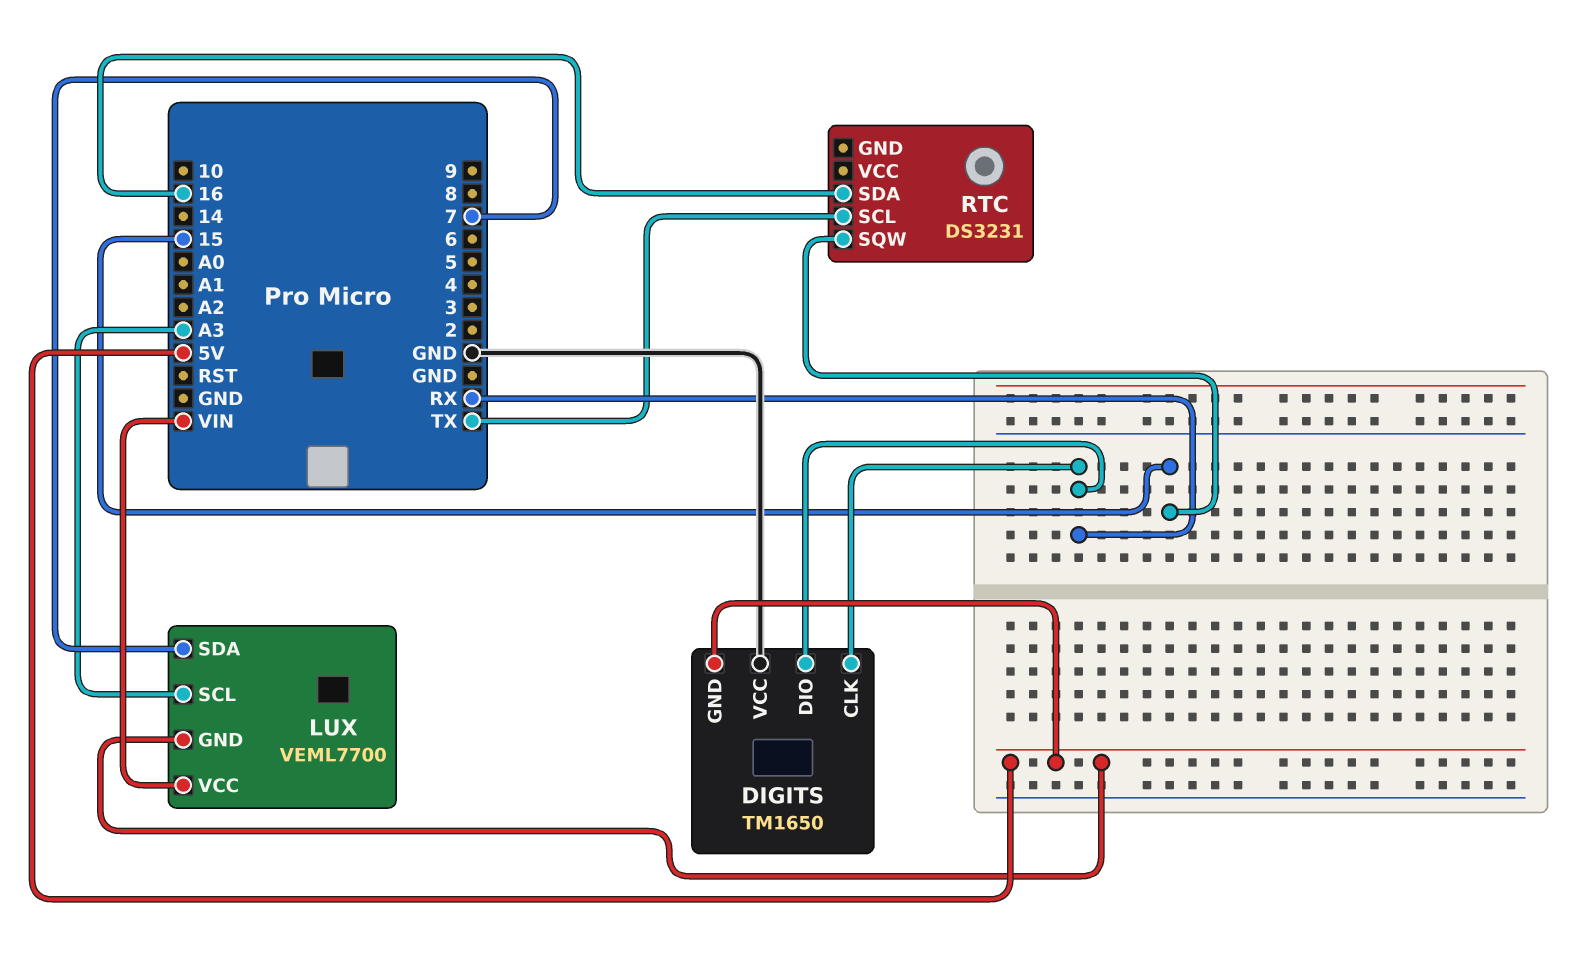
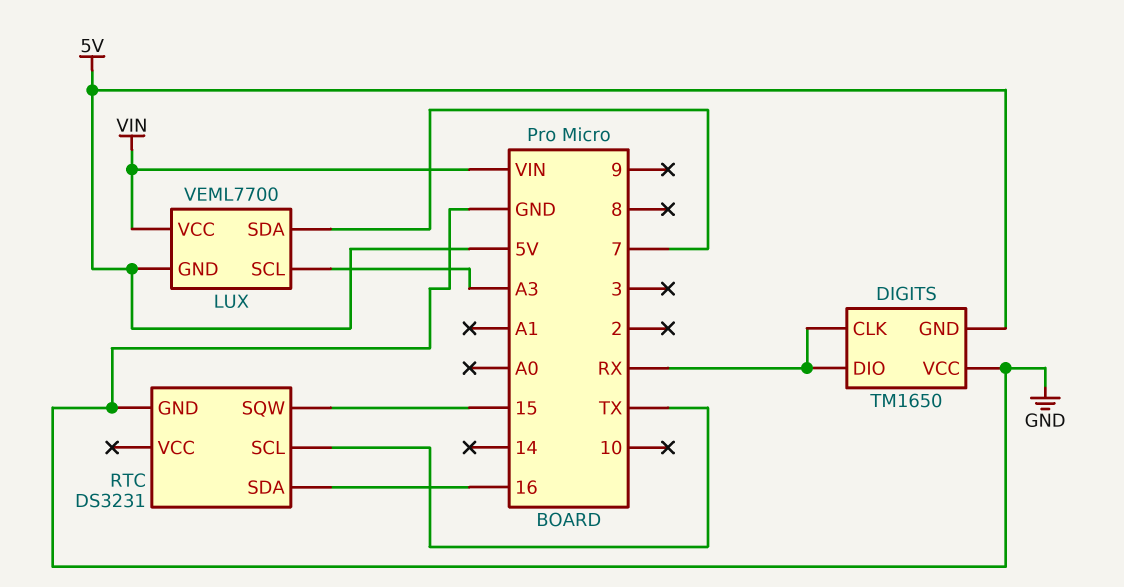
RTC pin GND: none -> GND

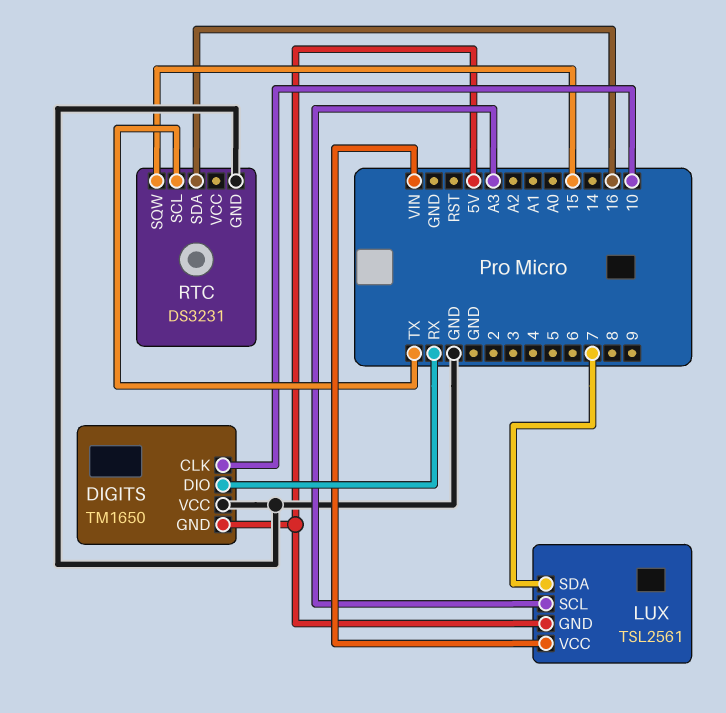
DIGITS pin CLK: RX -> 10
LUX: VEML7700 -> TSL2561

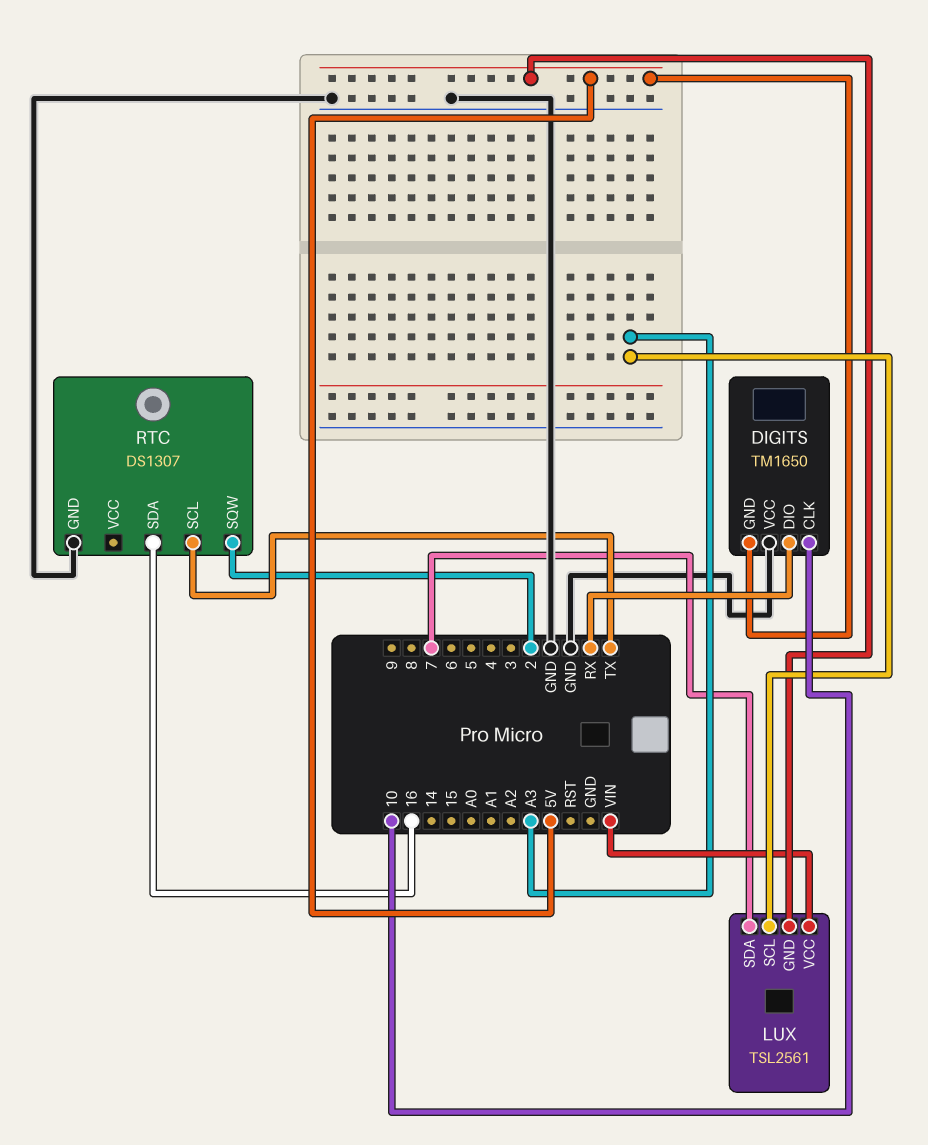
RTC: DS3231 -> DS1307
RTC pin SQW: 15 -> 2

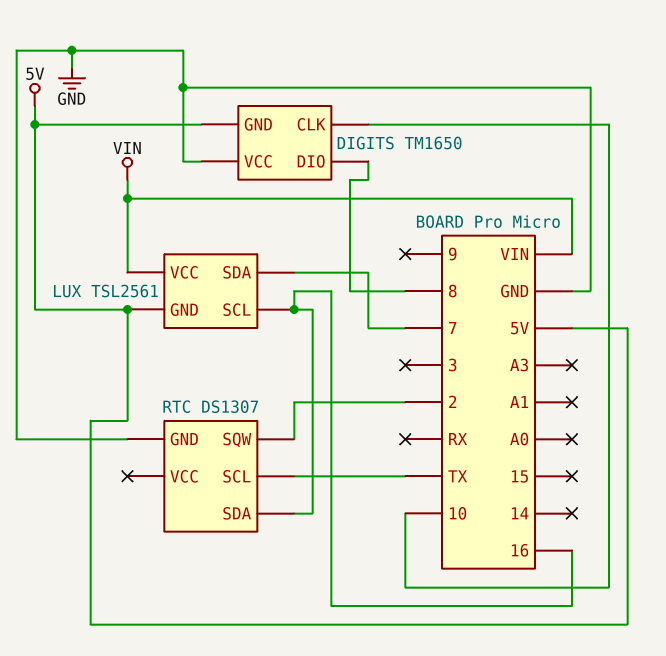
DIGITS pin DIO: RX -> 8
LUX pin SCL: A3 -> 16

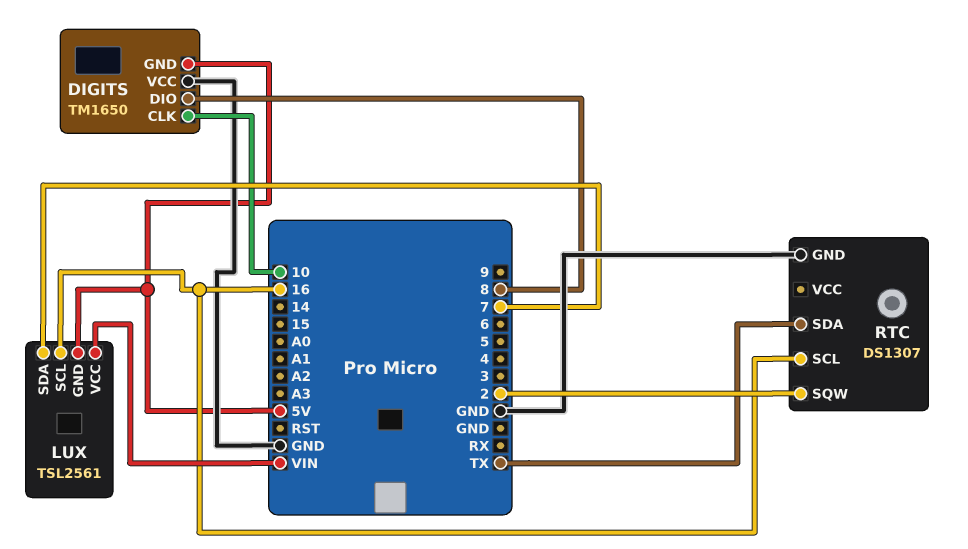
RTC pin SCL: TX -> 16
RTC pin SDA: 16 -> TX

